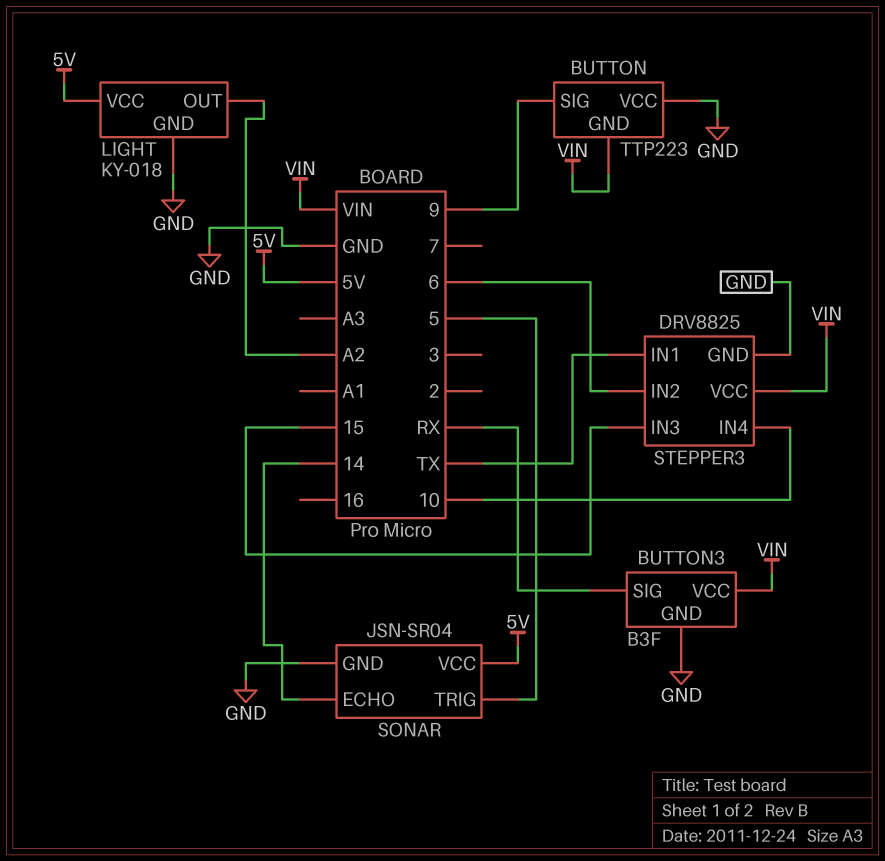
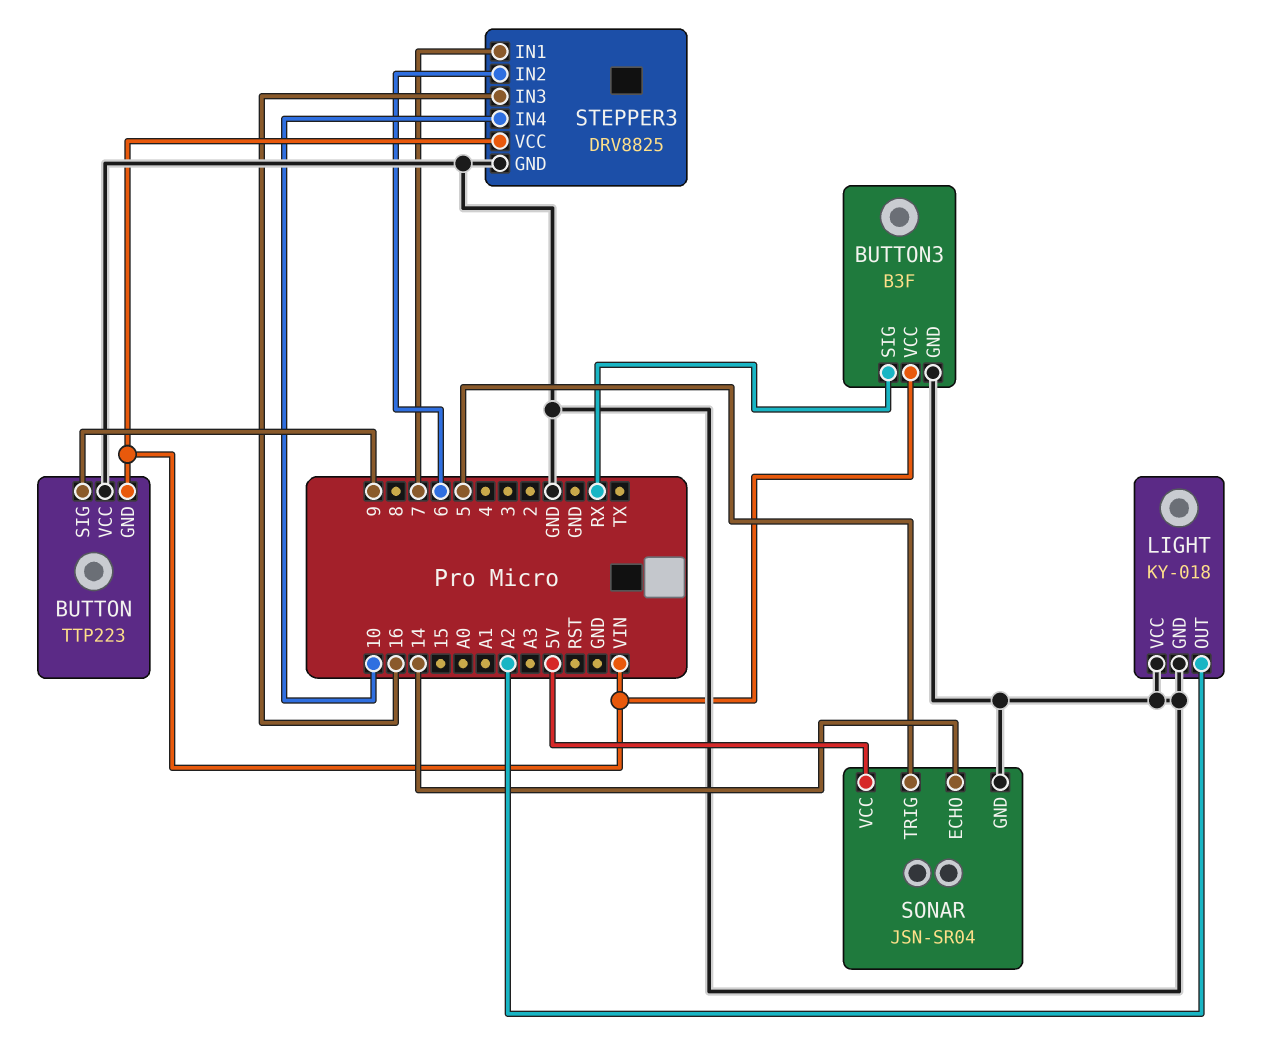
LIGHT pin VCC: 5V -> GND
STEPPER3 pin IN1: TX -> 7
STEPPER3 pin IN3: 15 -> 16

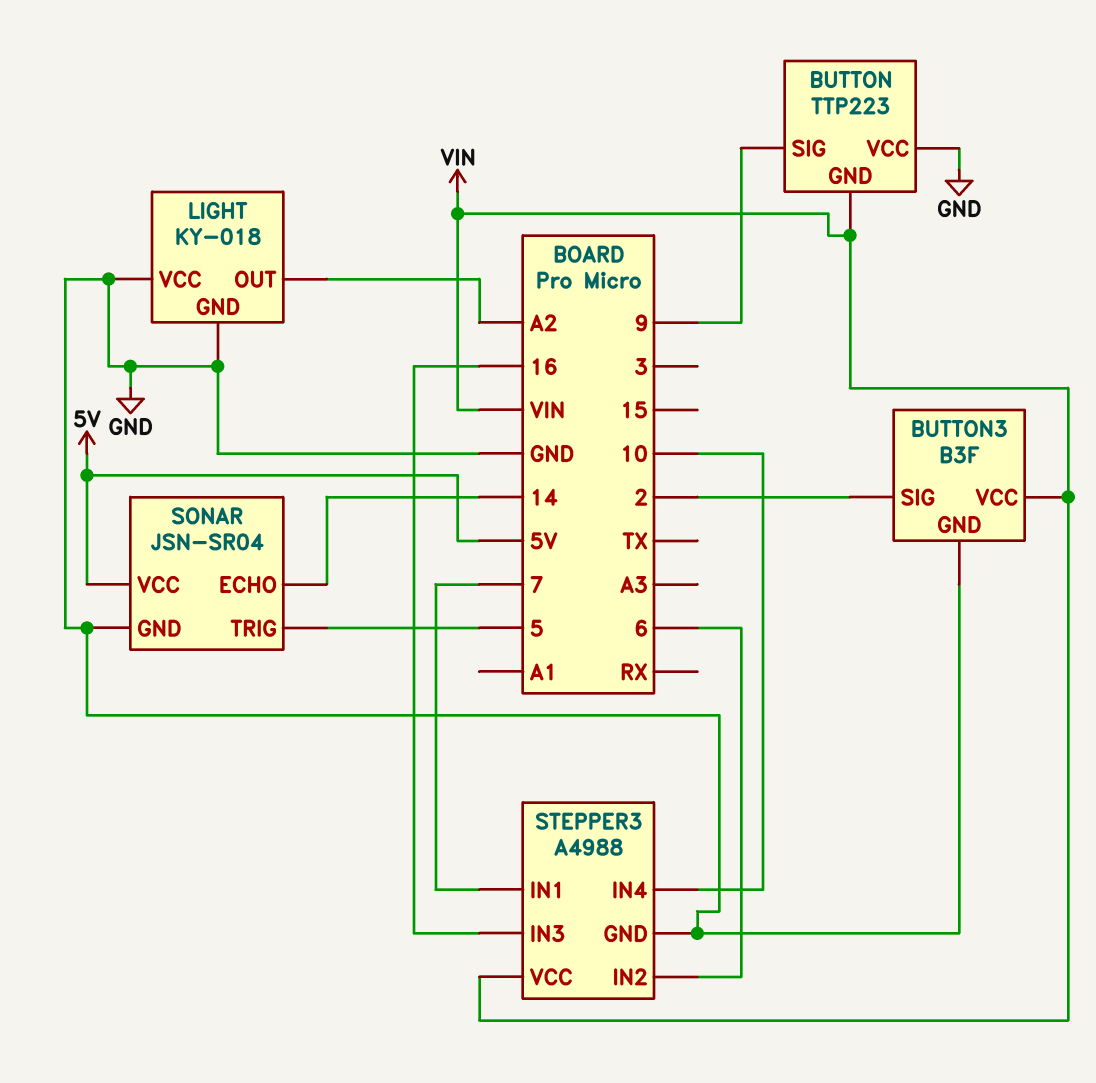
BUTTON3 pin SIG: RX -> 2
STEPPER3: DRV8825 -> A4988

